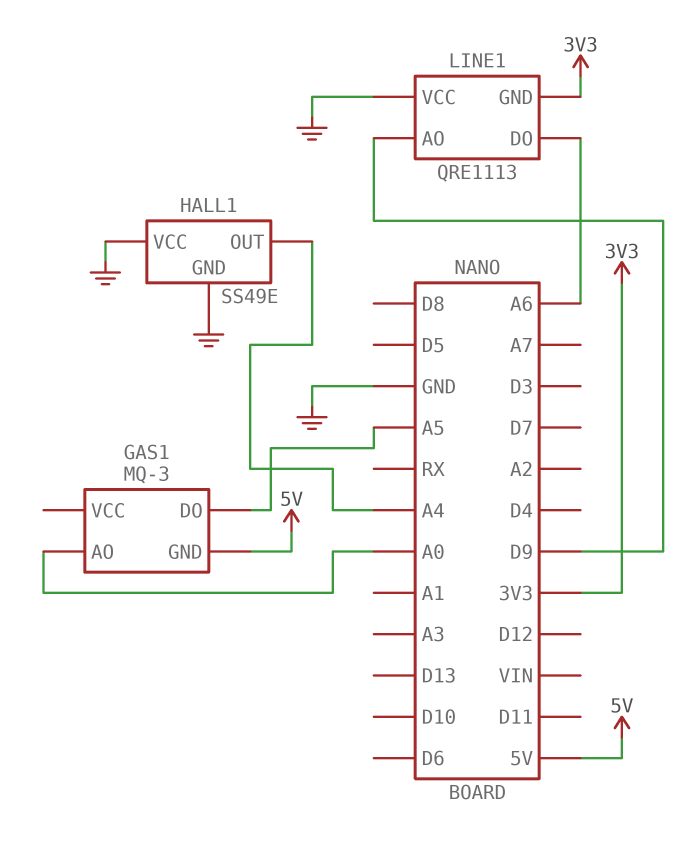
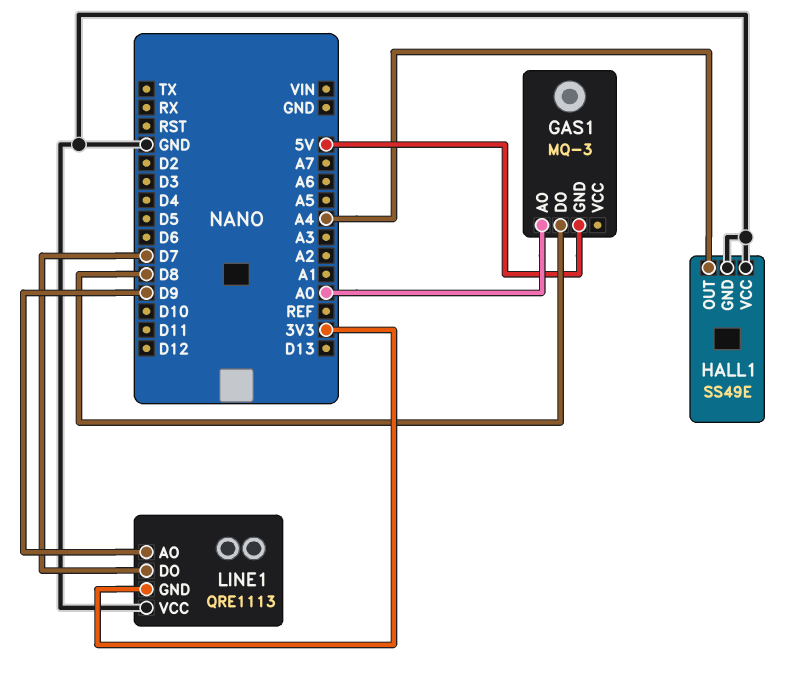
GAS1 pin DO: A5 -> D8
LINE1 pin DO: A6 -> D7

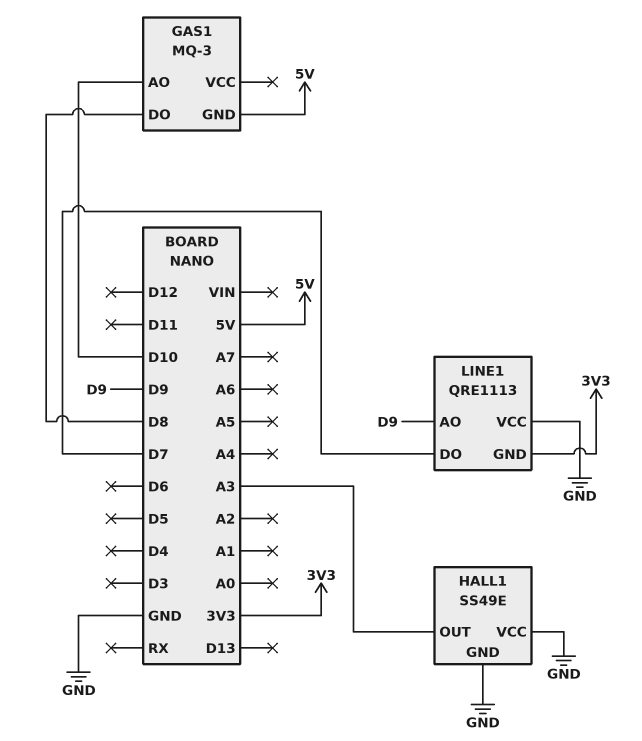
GAS1 pin AO: A0 -> D10
HALL1 pin OUT: A4 -> A3

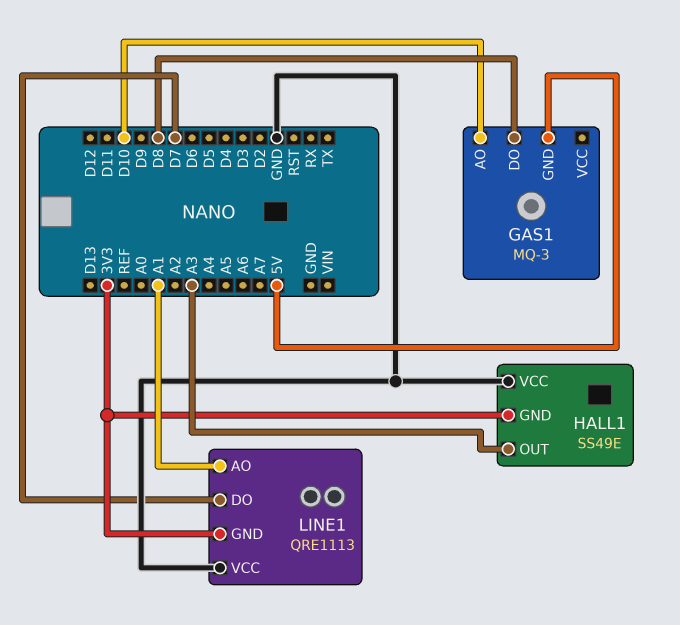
HALL1 pin GND: GND -> 3V3
LINE1 pin AO: D9 -> A1

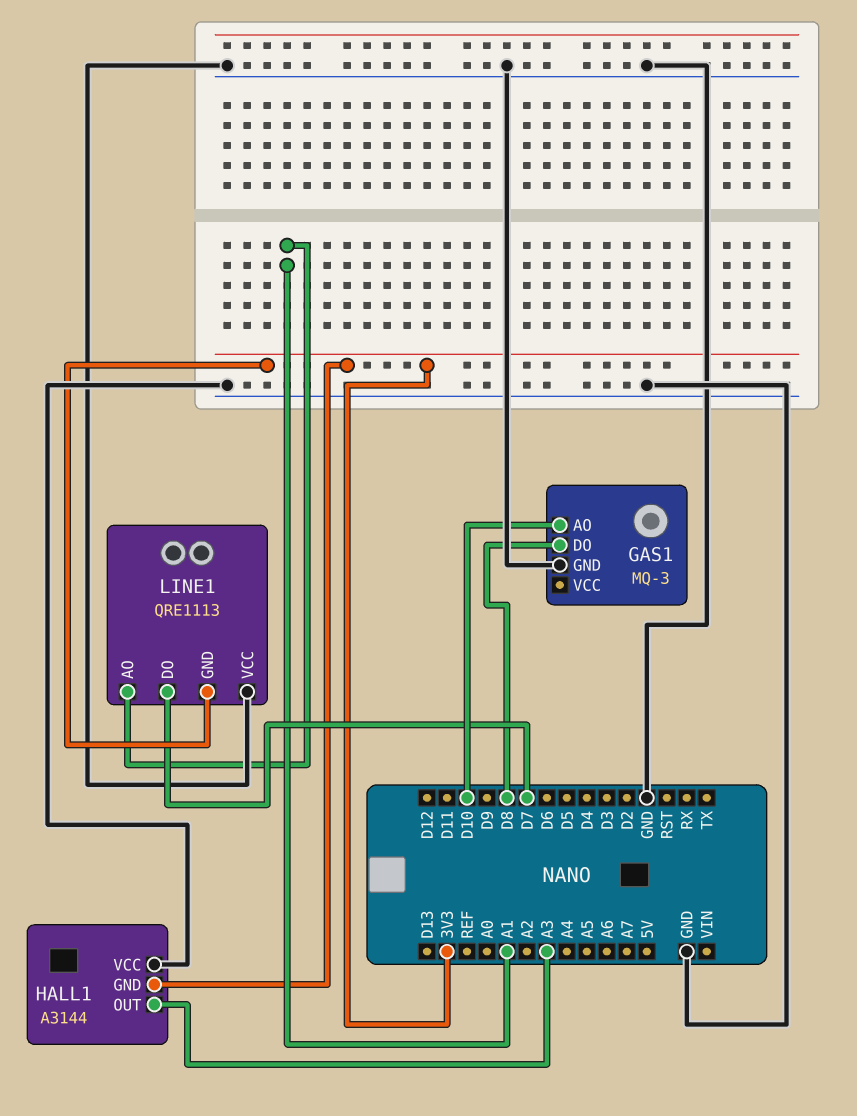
GAS1 pin GND: 5V -> GND
HALL1: SS49E -> A3144

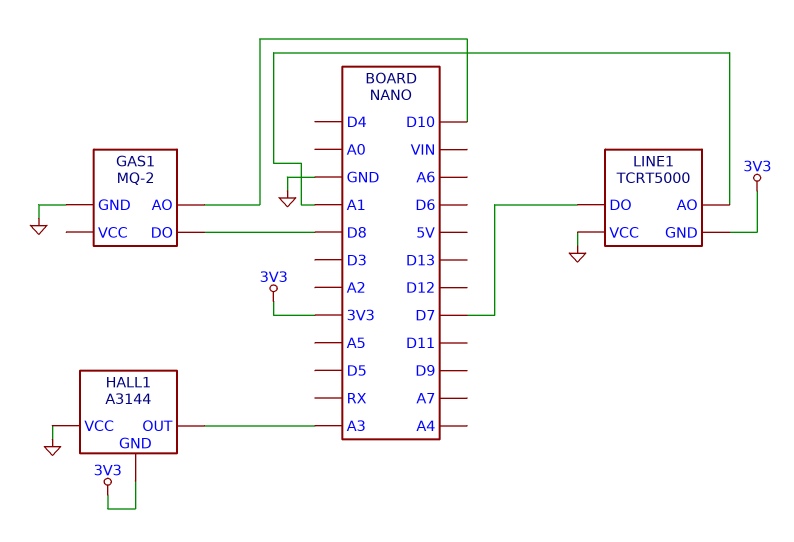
GAS1: MQ-3 -> MQ-2
LINE1: QRE1113 -> TCRT5000

